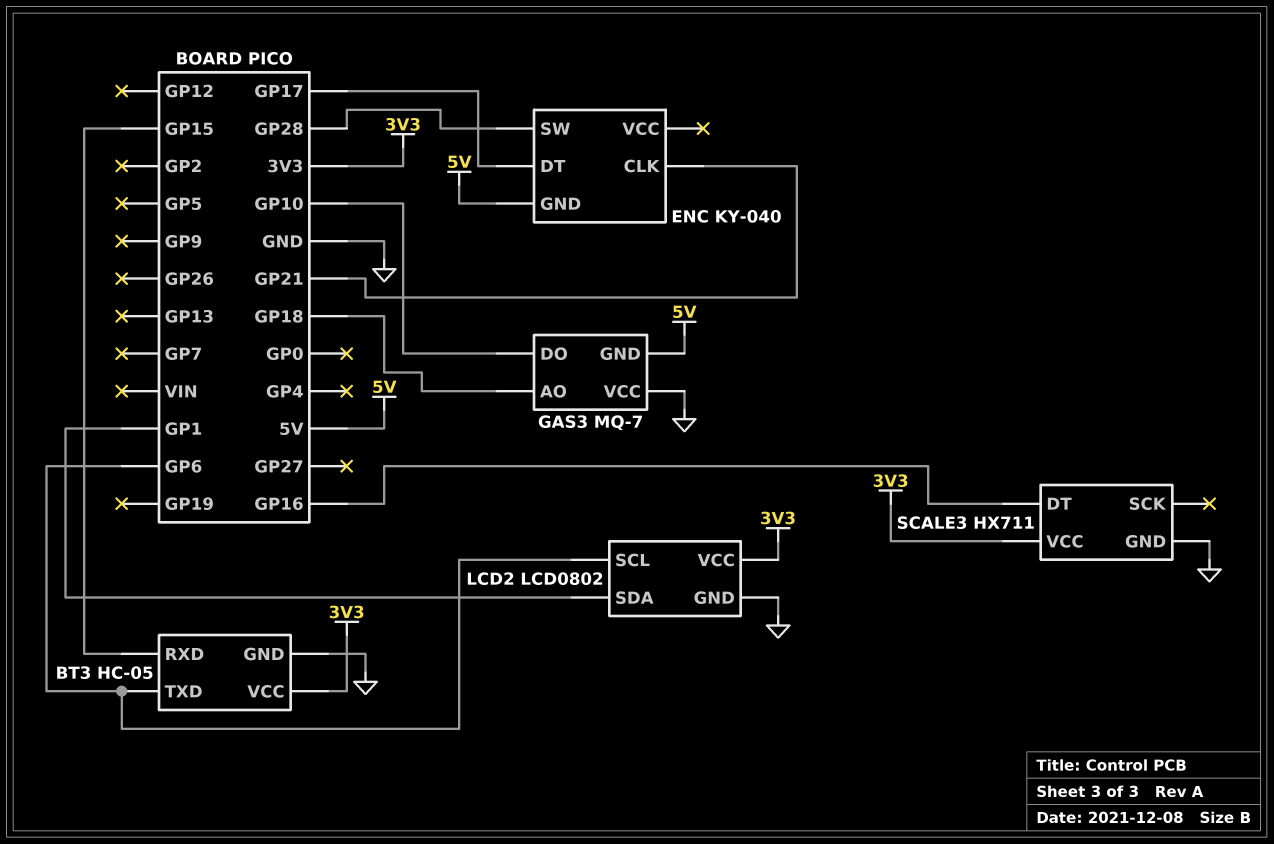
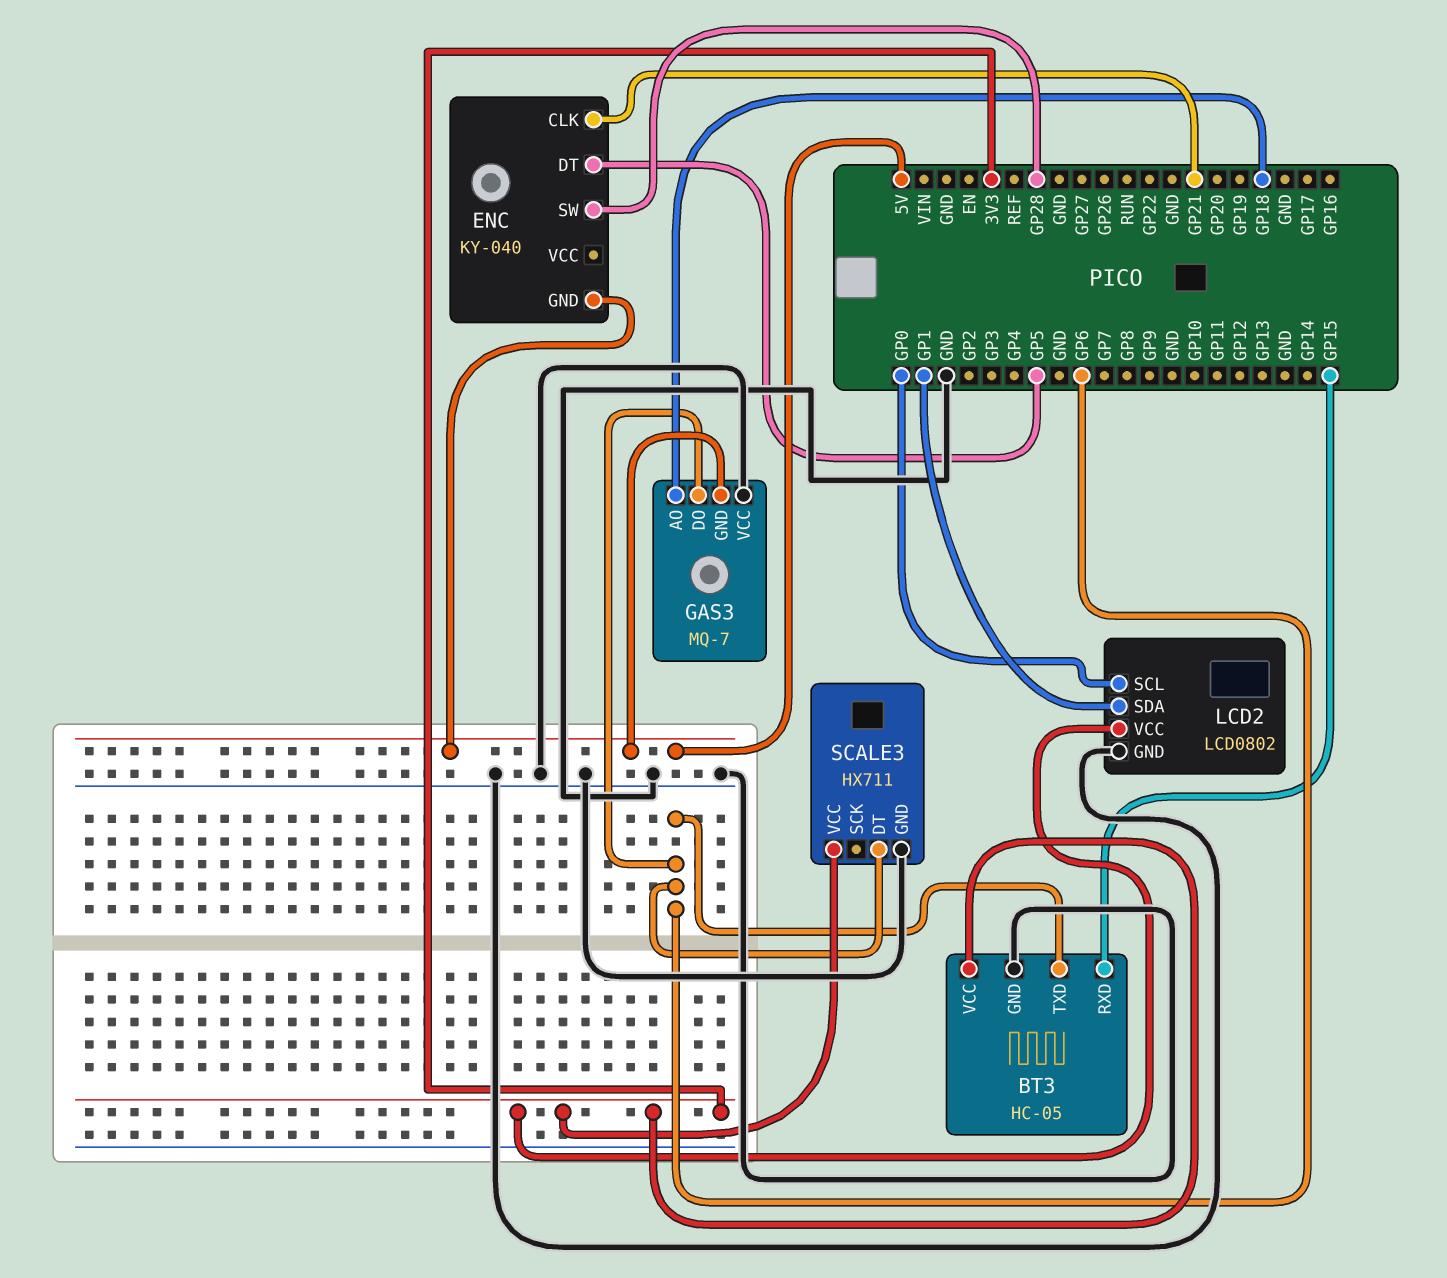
ENC pin DT: GP17 -> GP5
GAS3 pin DO: GP10 -> GP6
LCD2 pin SCL: GP6 -> GP0
SCALE3 pin DT: GP16 -> GP6

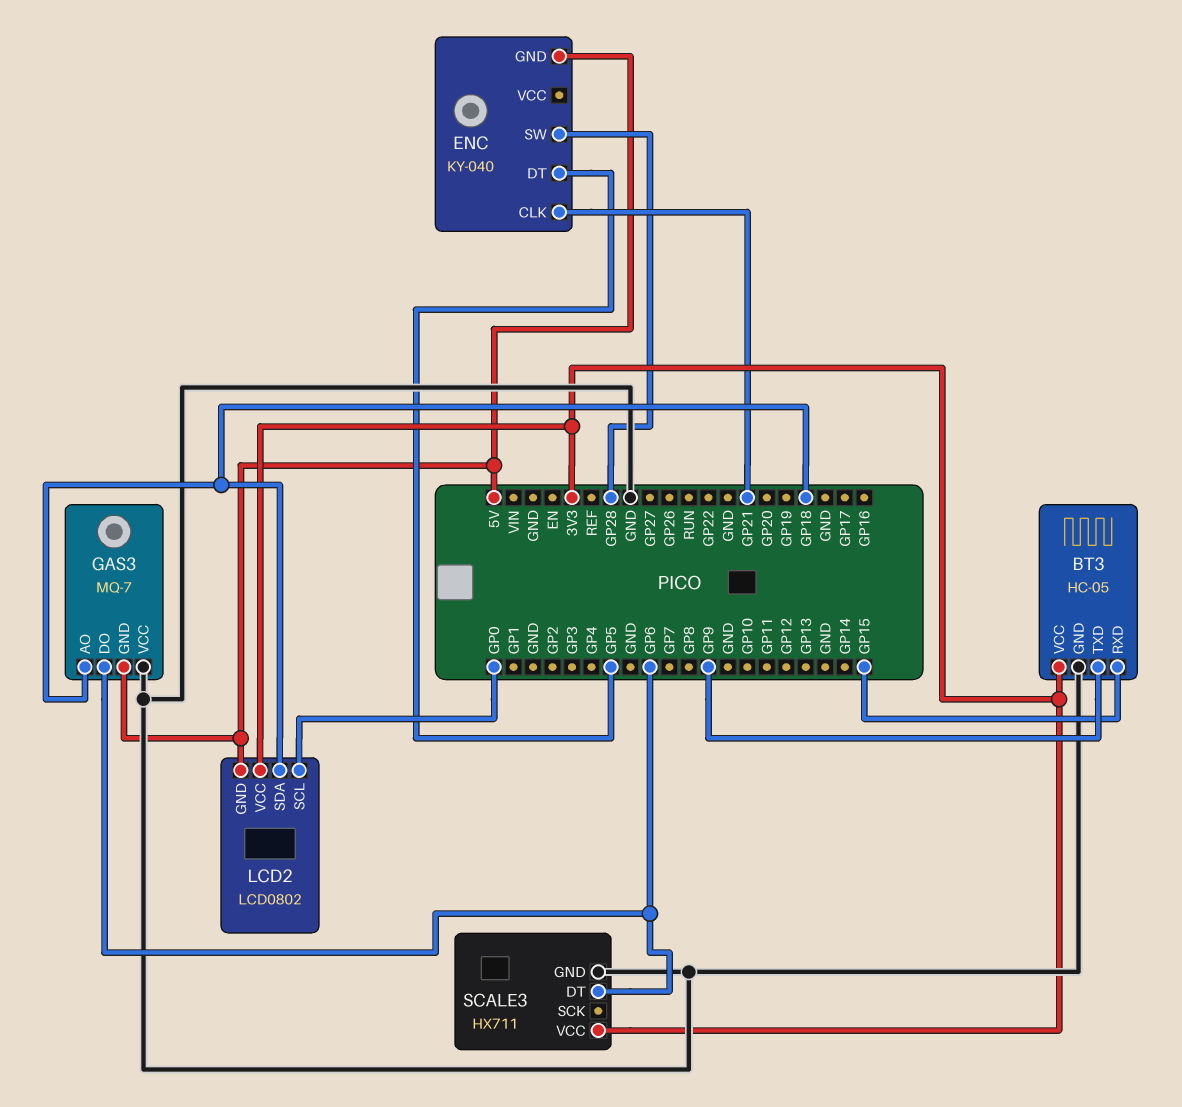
BT3 pin TXD: GP6 -> GP9
LCD2 pin GND: GND -> 5V
LCD2 pin SDA: GP1 -> GP18

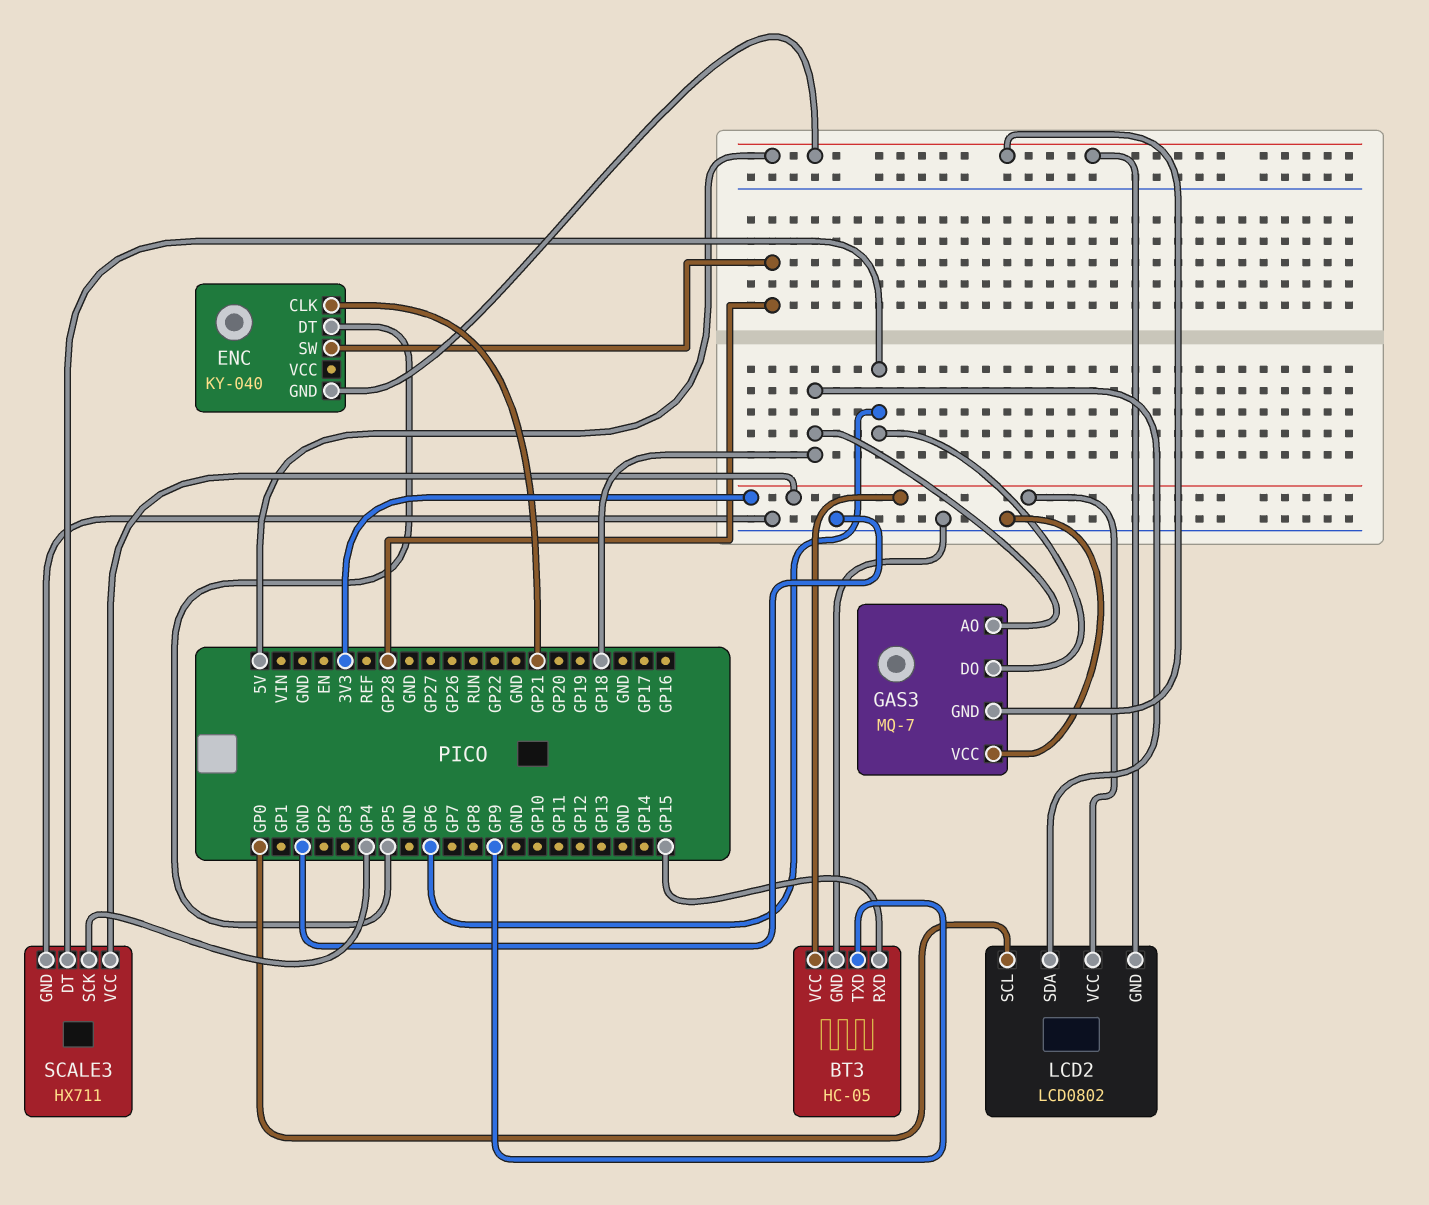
SCALE3 pin SCK: none -> GP4

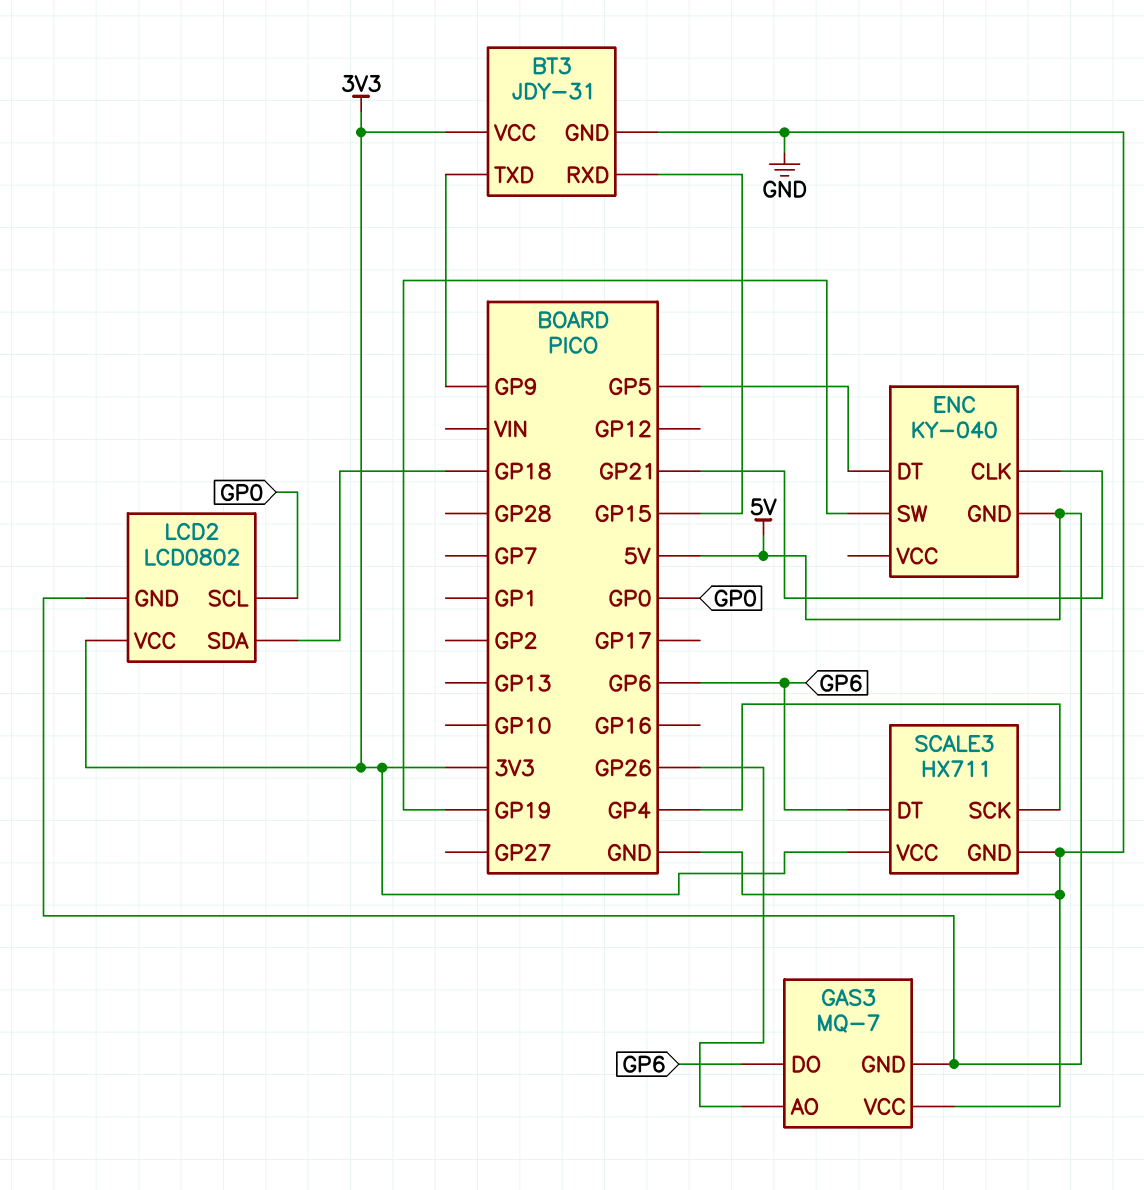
BT3: HC-05 -> JDY-31
ENC pin SW: GP28 -> GP19
GAS3 pin AO: GP18 -> GP26

